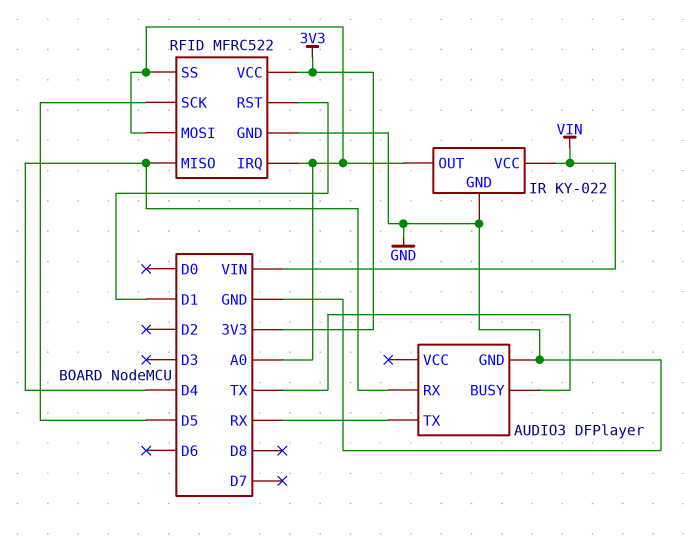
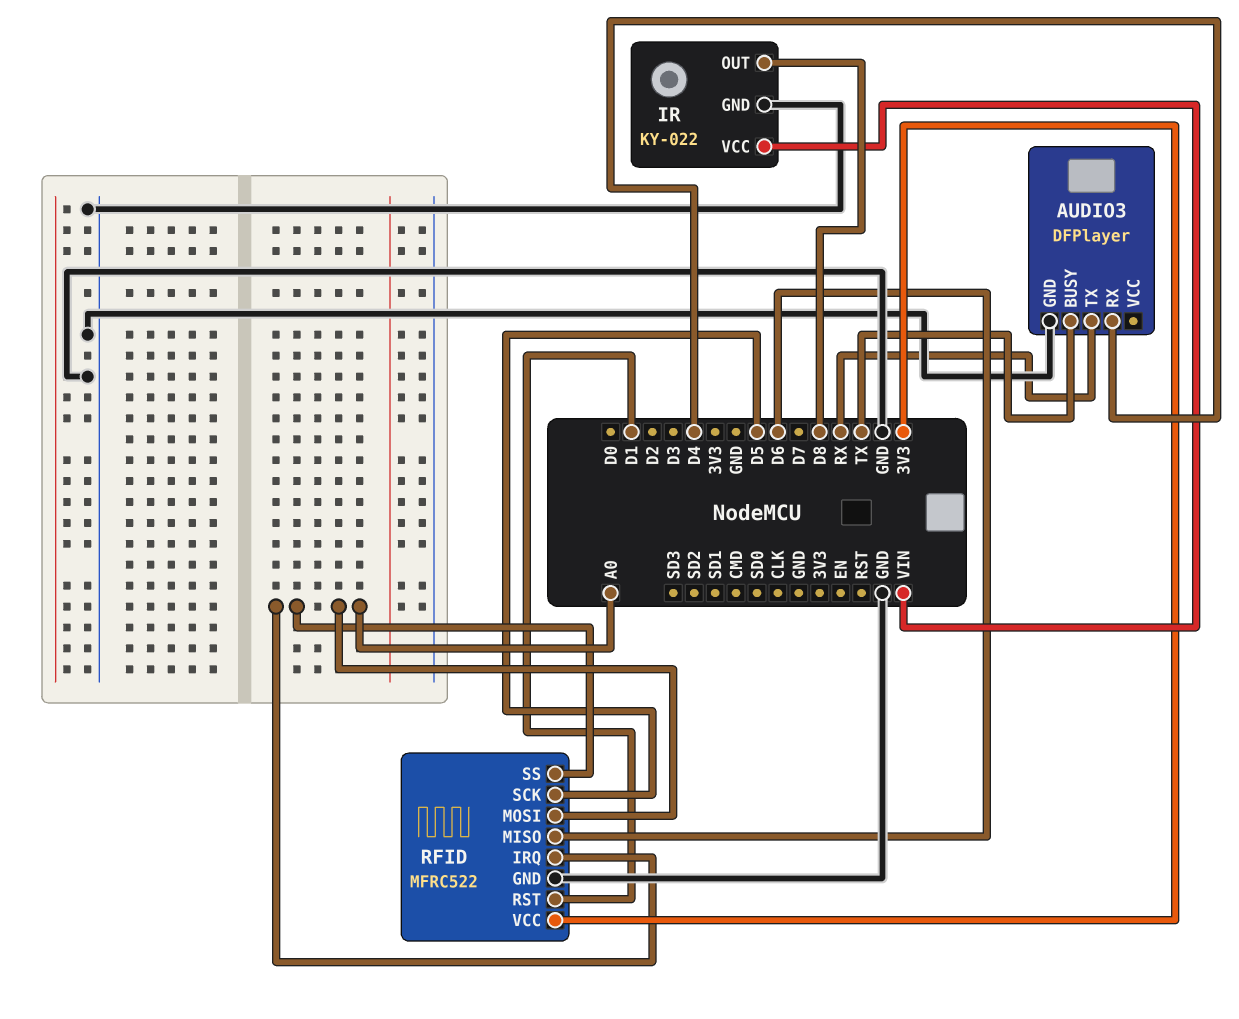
IR pin OUT: A0 -> D8
RFID pin MISO: D4 -> D6

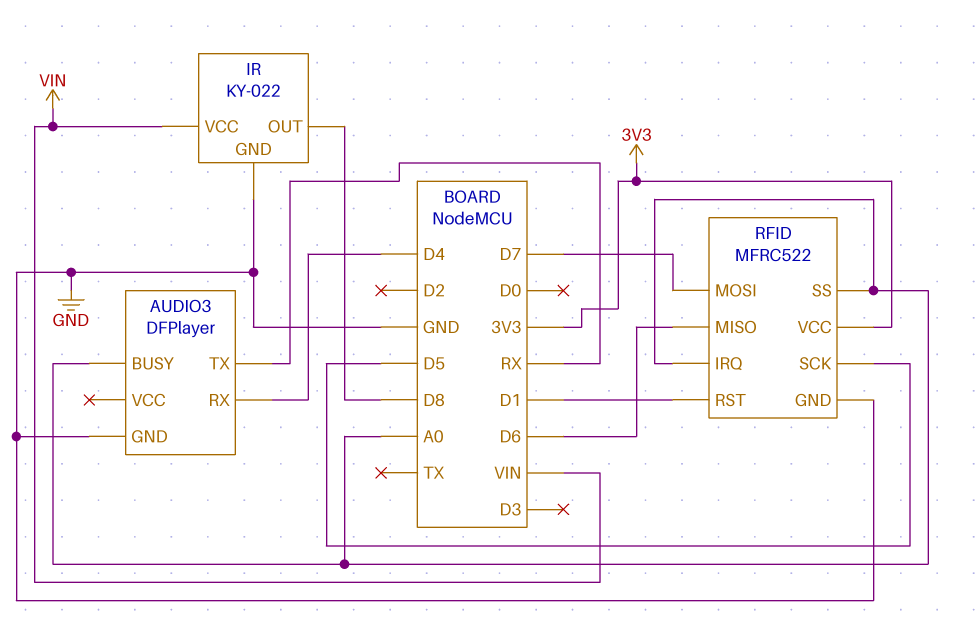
AUDIO3 pin BUSY: TX -> A0
RFID pin MOSI: A0 -> D7

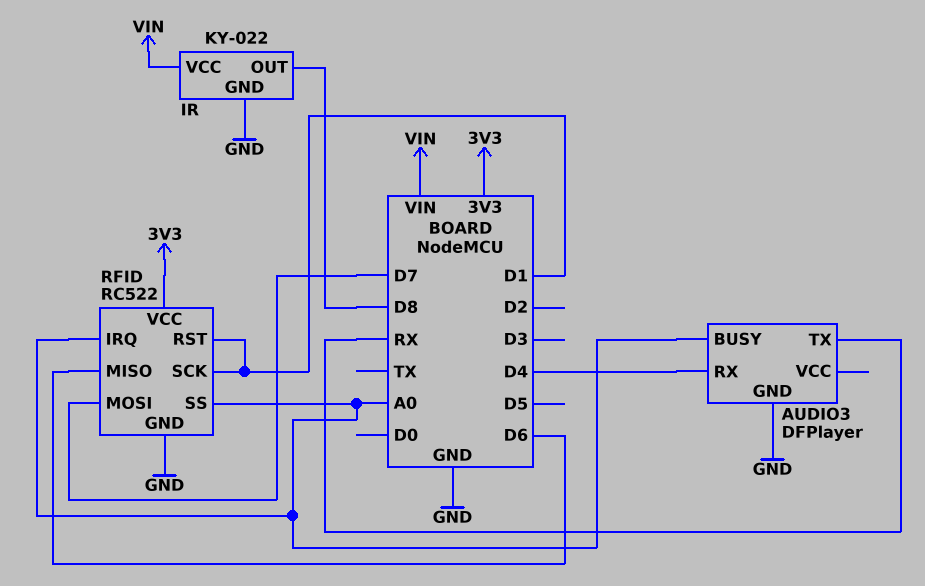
RFID: MFRC522 -> RC522
RFID pin SCK: D5 -> D1

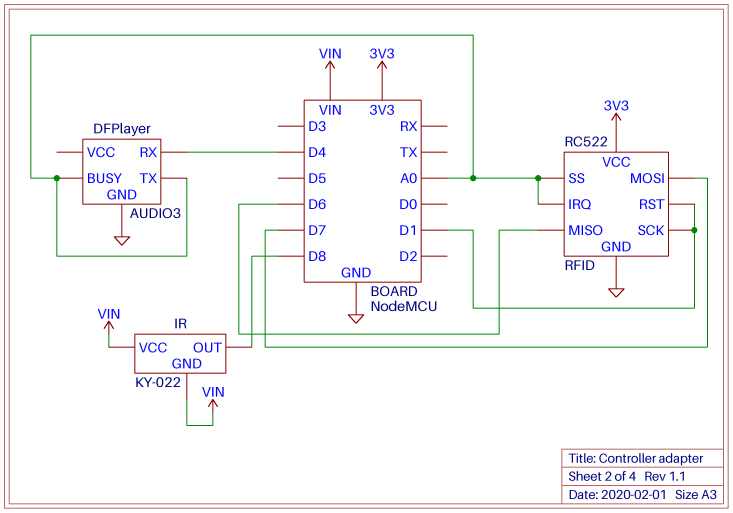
AUDIO3 pin TX: RX -> A0
IR pin GND: GND -> VIN

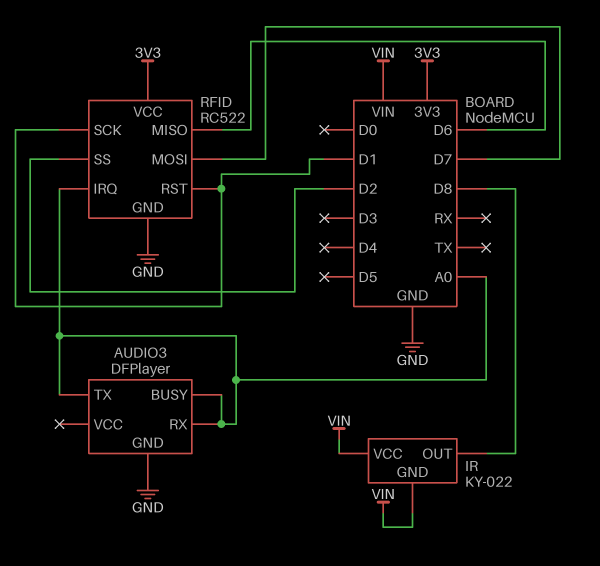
AUDIO3 pin RX: D4 -> A0
RFID pin SS: A0 -> D2

